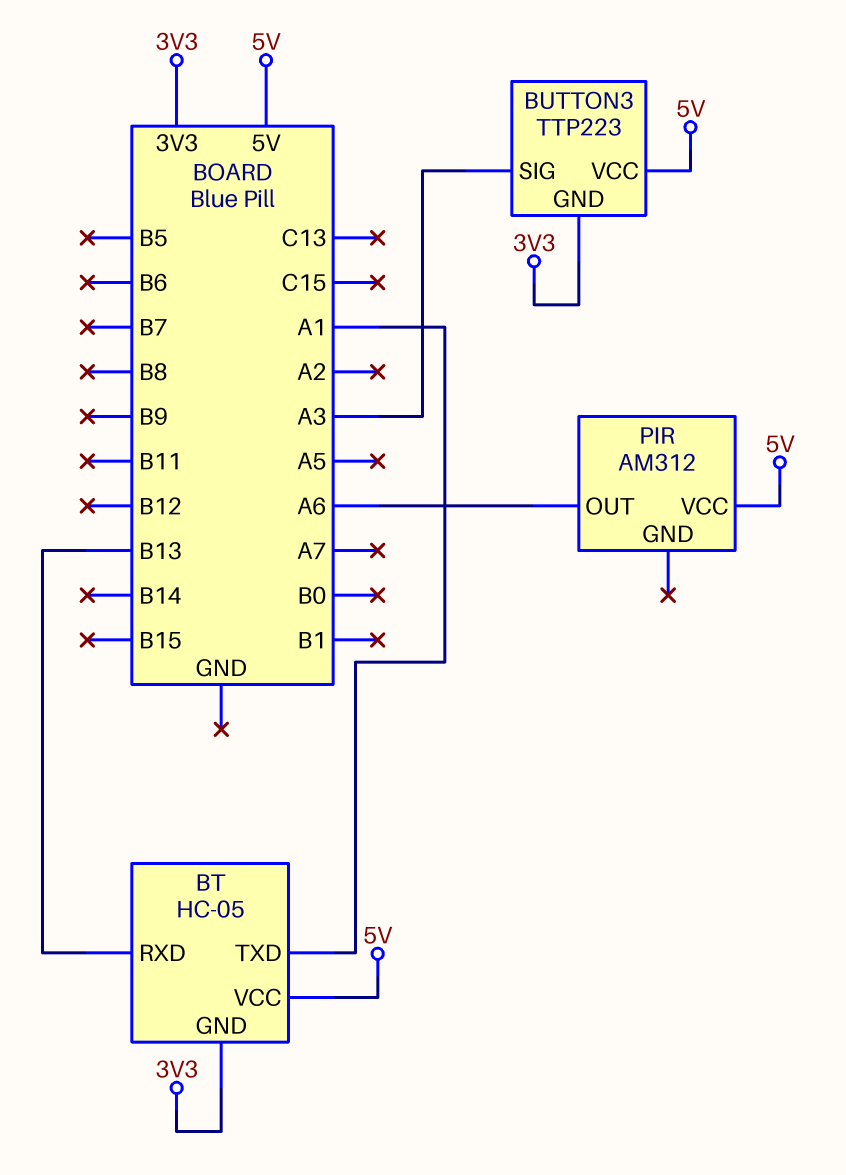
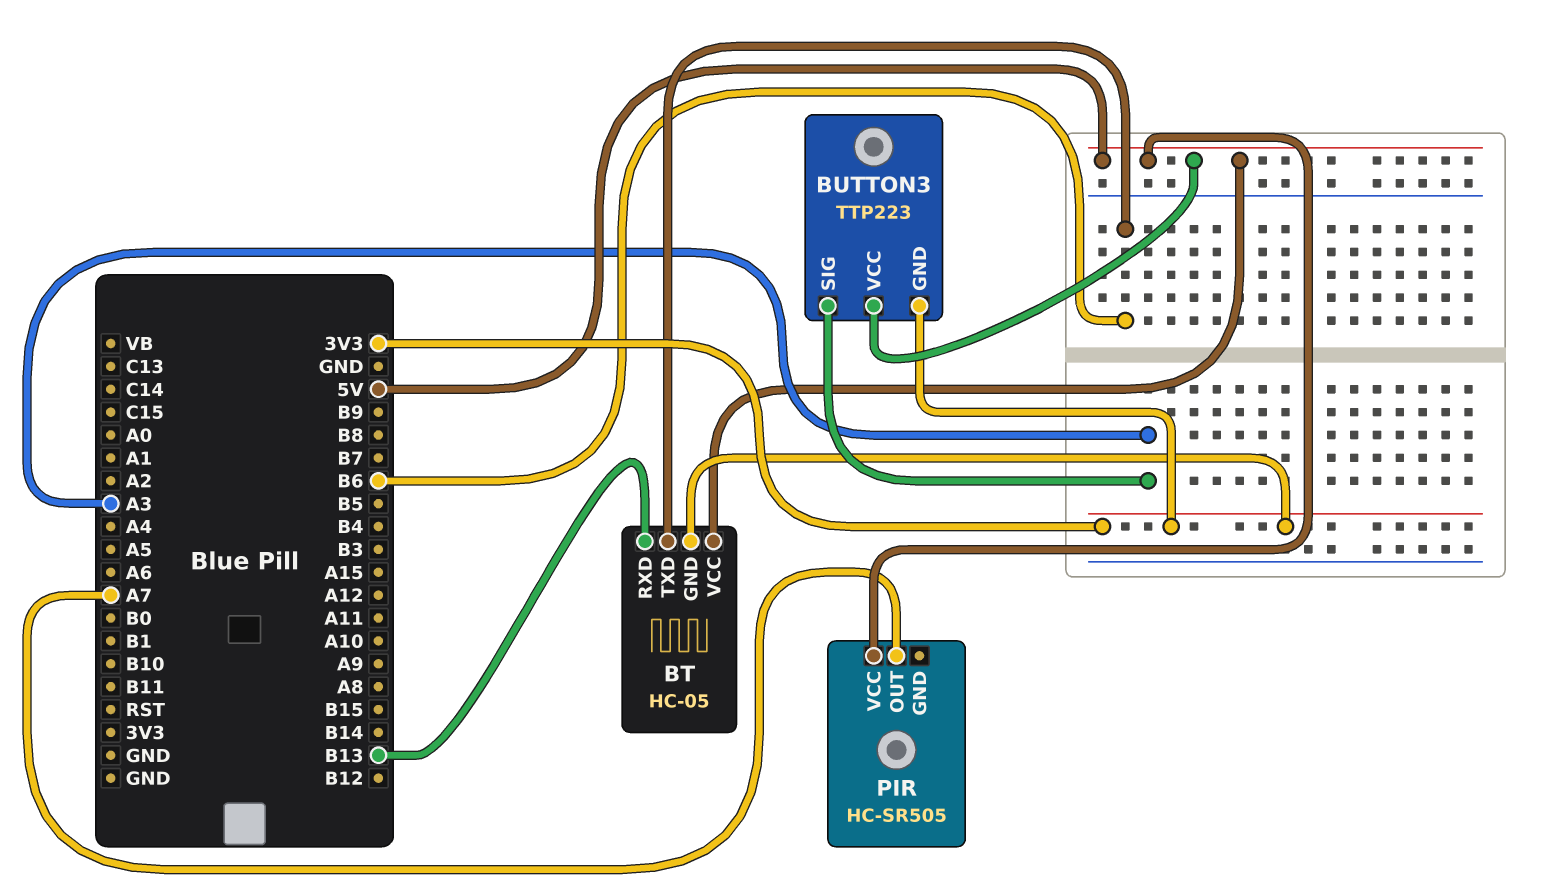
BT pin TXD: A1 -> B6
PIR: AM312 -> HC-SR505
PIR pin OUT: A6 -> A7

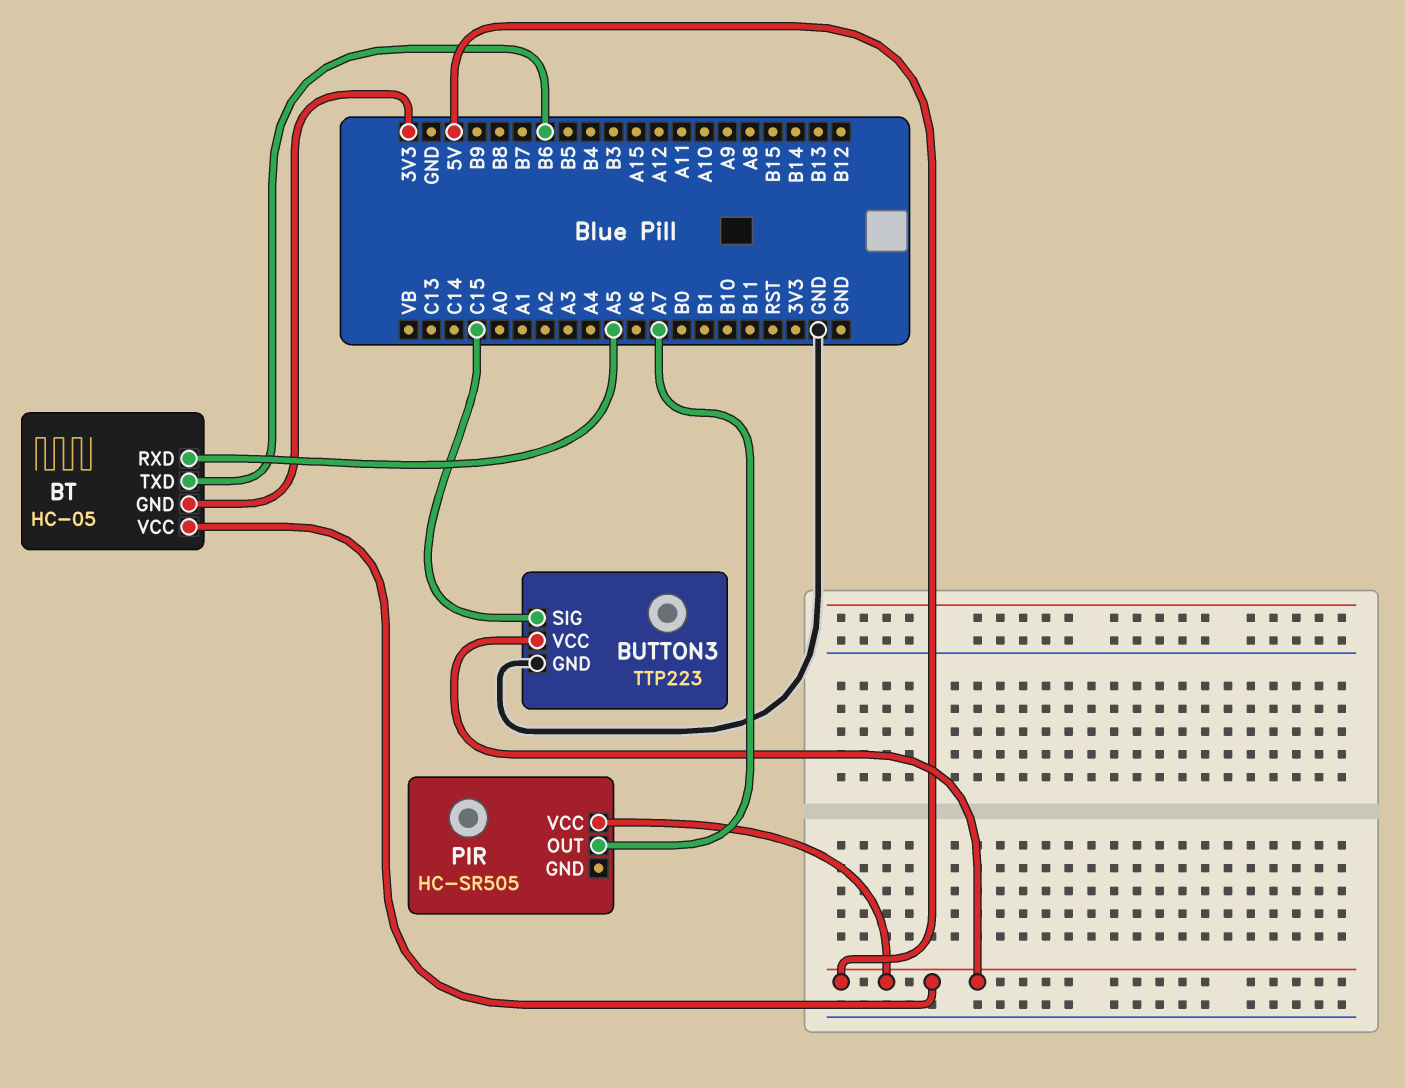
BT pin RXD: B13 -> A5
BUTTON3 pin GND: 3V3 -> GND
BUTTON3 pin SIG: A3 -> C15

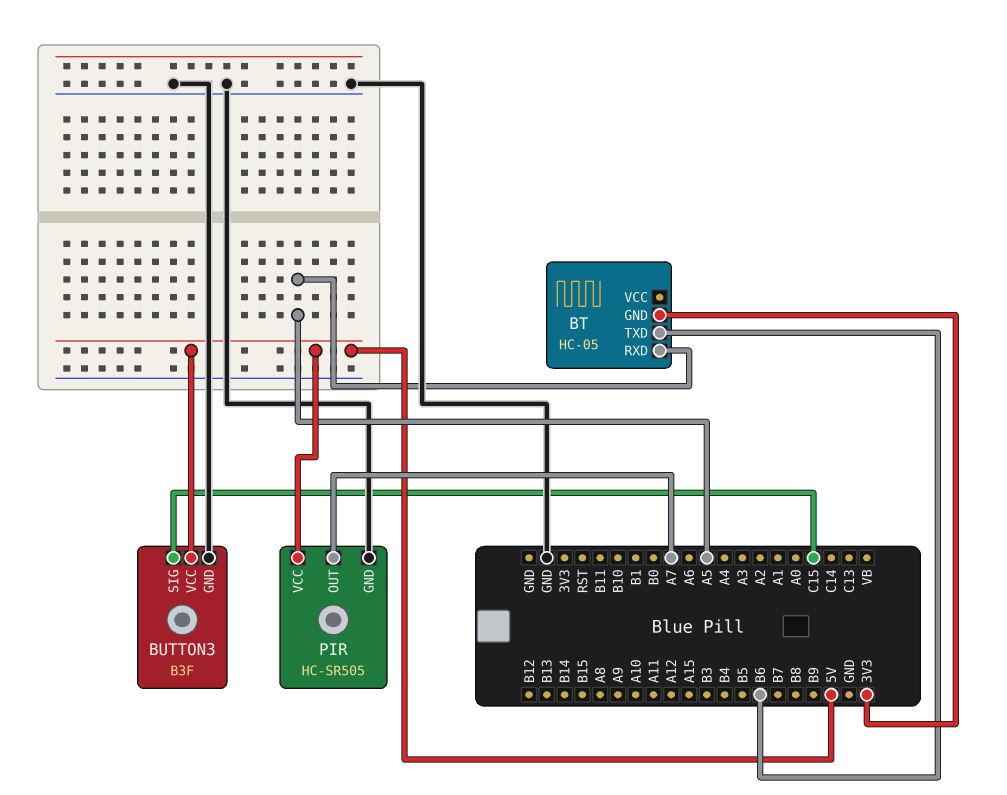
BT pin VCC: 5V -> none
BUTTON3: TTP223 -> B3F
PIR pin GND: none -> GND

